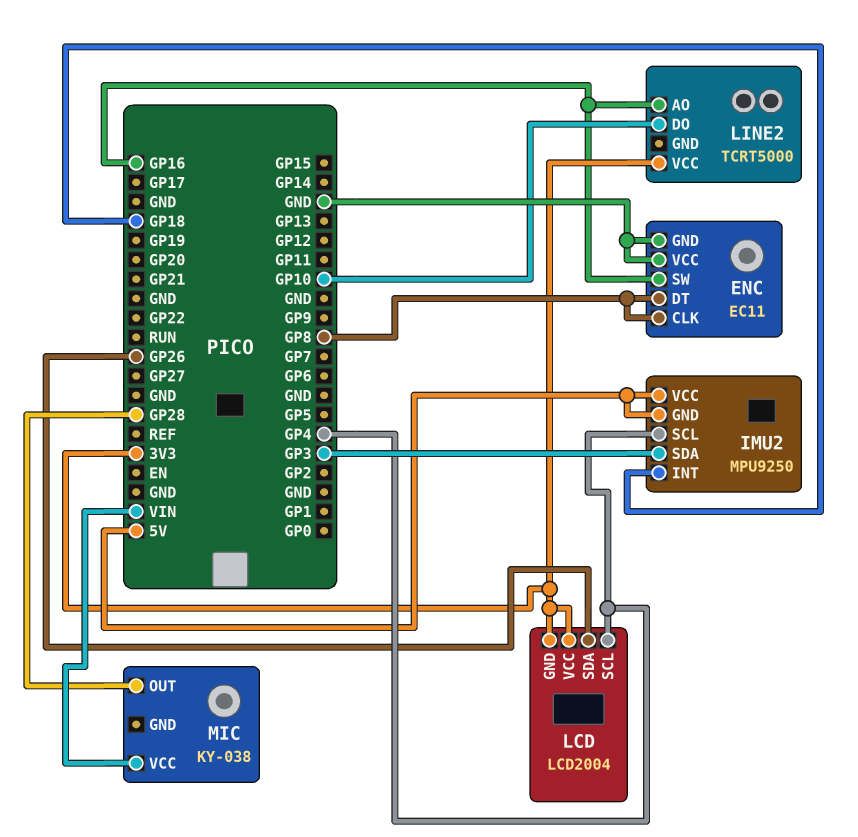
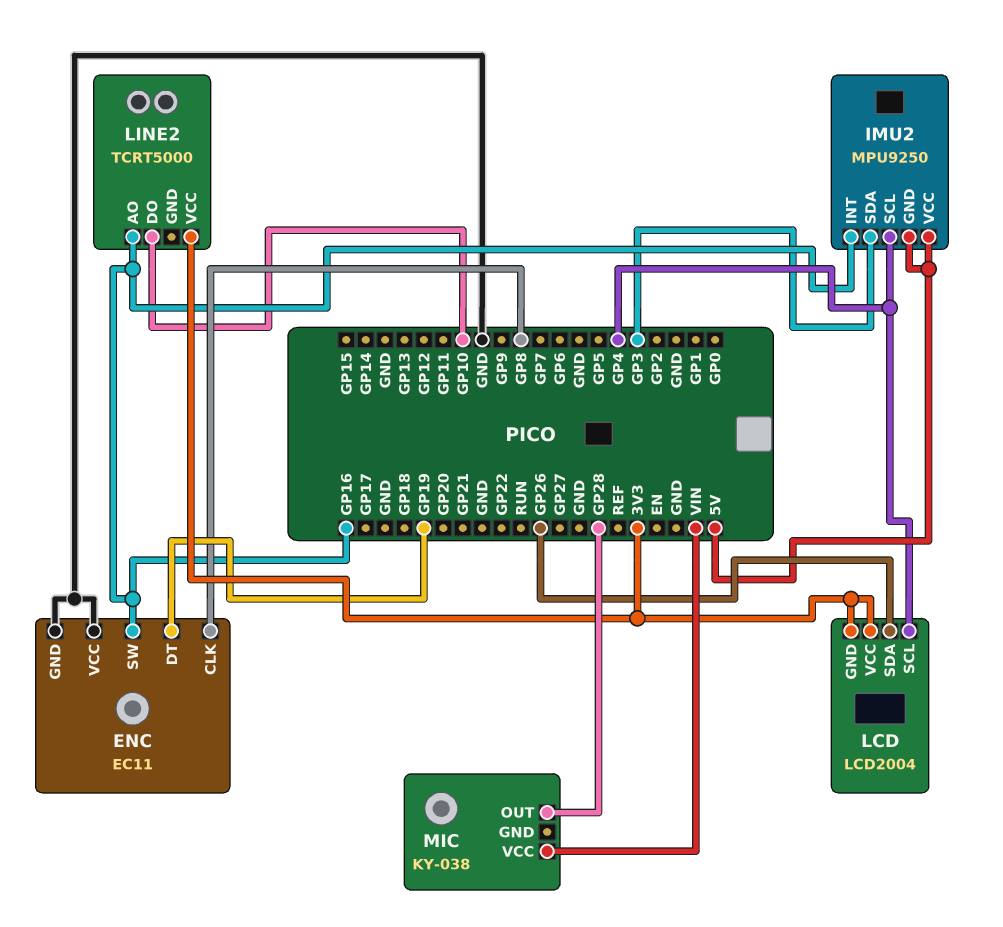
ENC pin DT: GP8 -> GP19
IMU2 pin INT: GP18 -> GP16

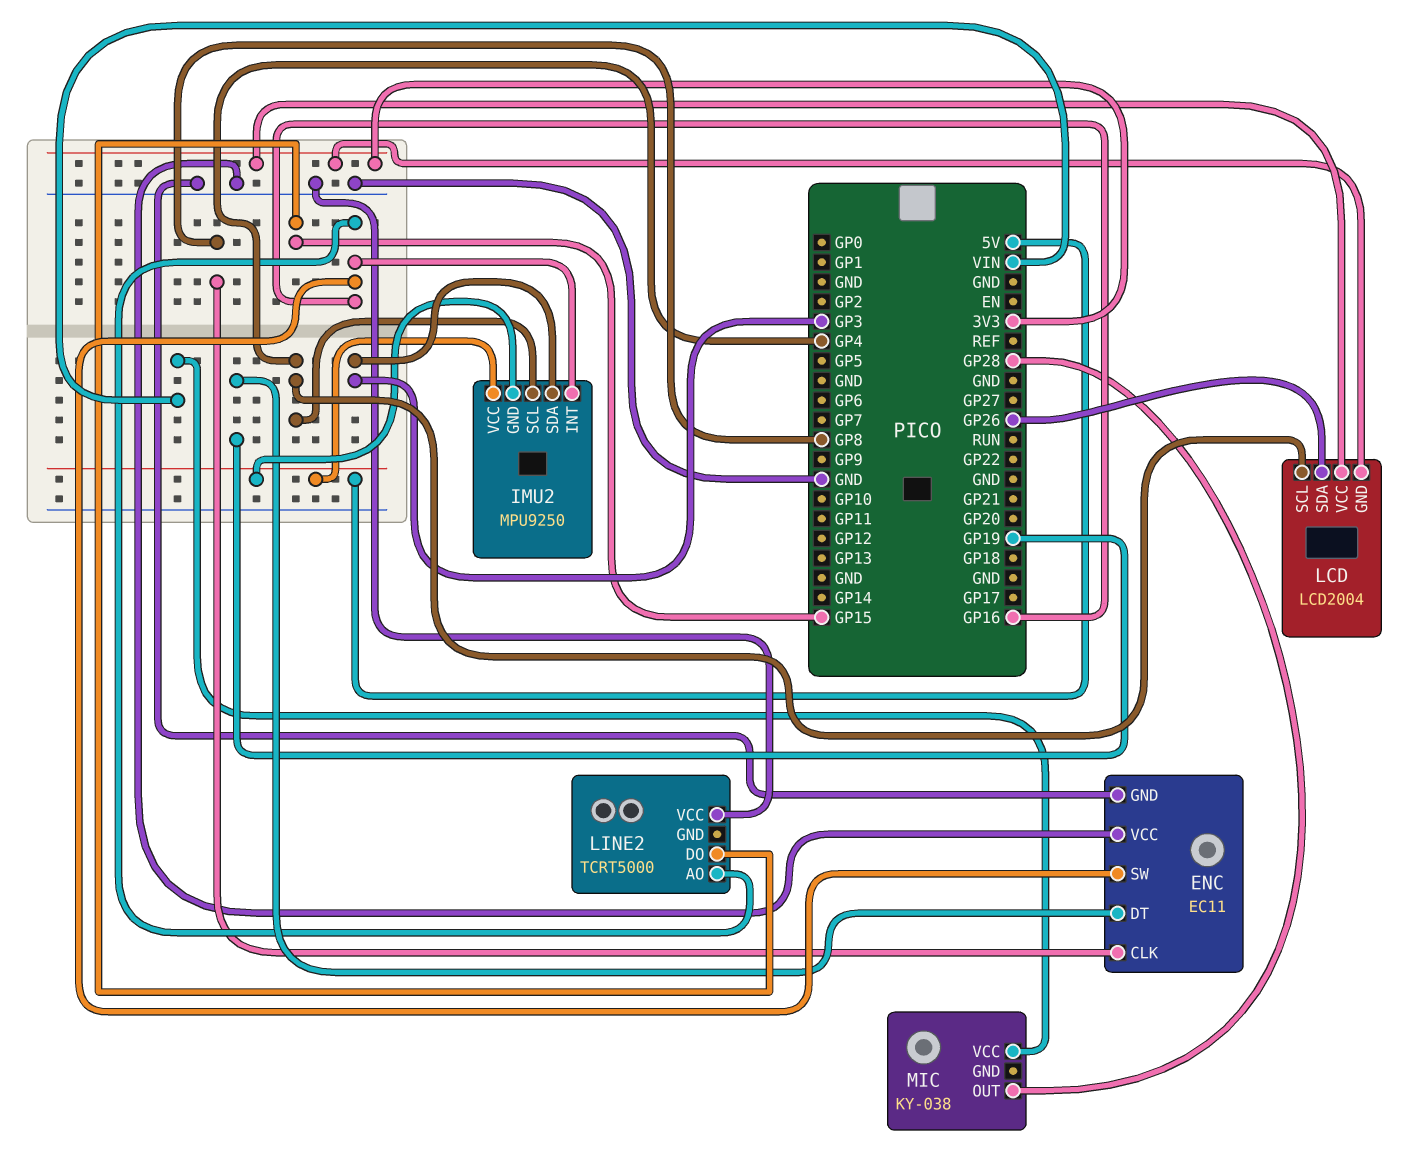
LINE2 pin DO: GP10 -> GP15
LINE2 pin VCC: 3V3 -> GND

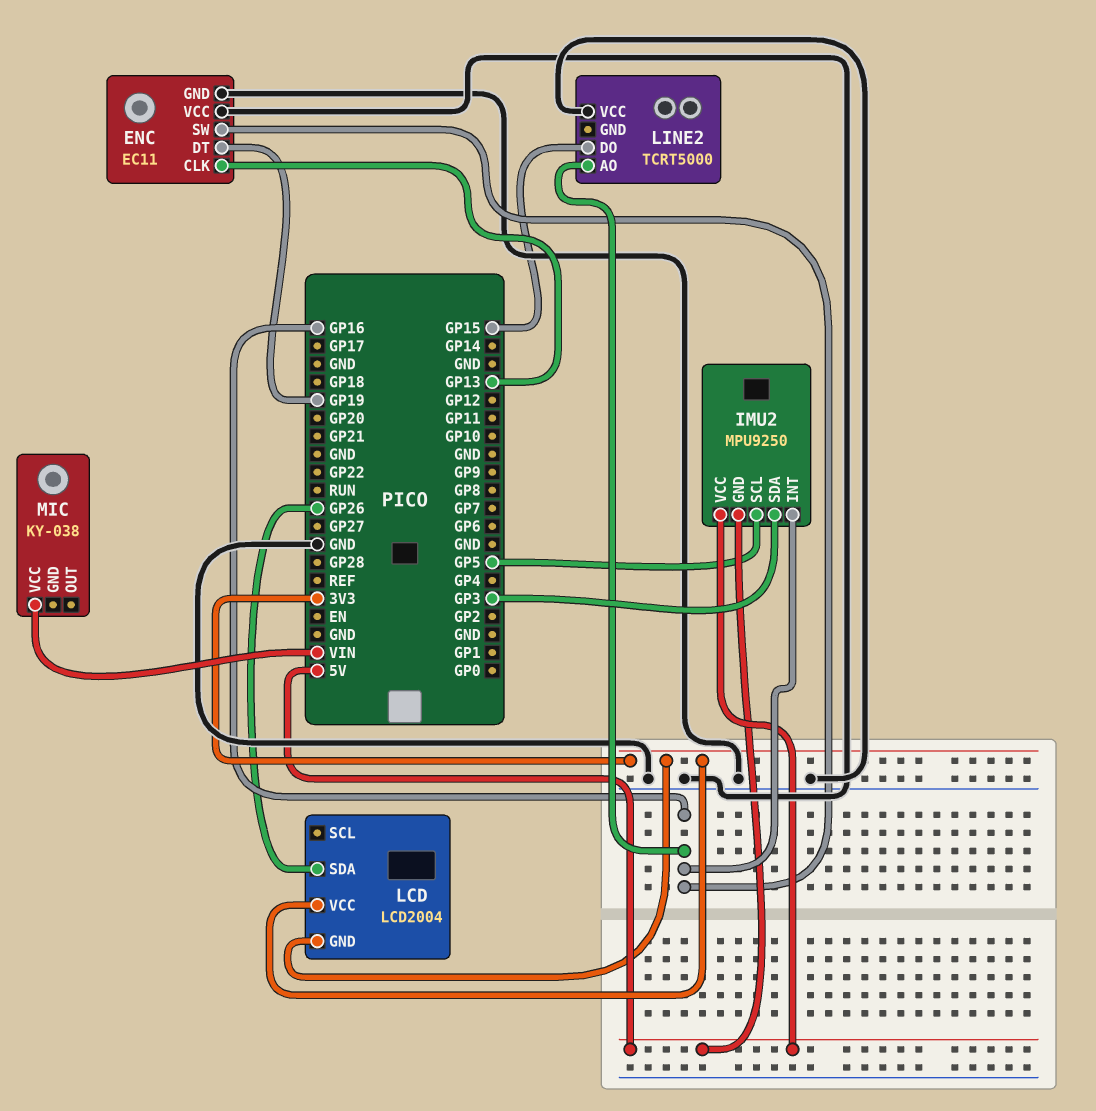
ENC pin CLK: GP8 -> GP13
IMU2 pin SCL: GP4 -> GP5
LCD pin SCL: GP4 -> none
MIC pin OUT: GP28 -> none

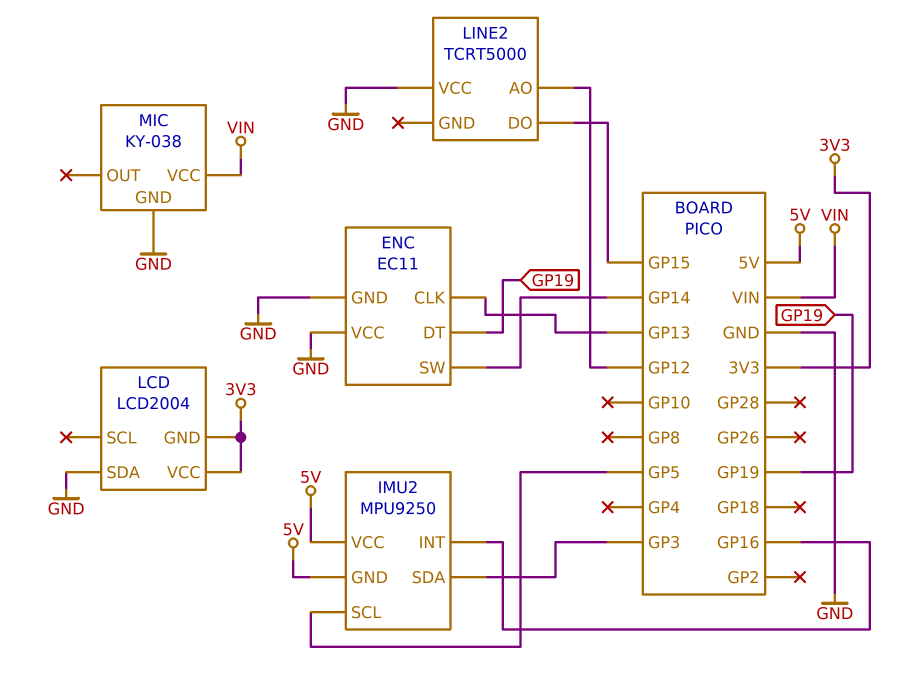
ENC pin SW: GP16 -> GP14
LCD pin SDA: GP26 -> GND
LINE2 pin AO: GP16 -> GP12
MIC pin GND: none -> GND

